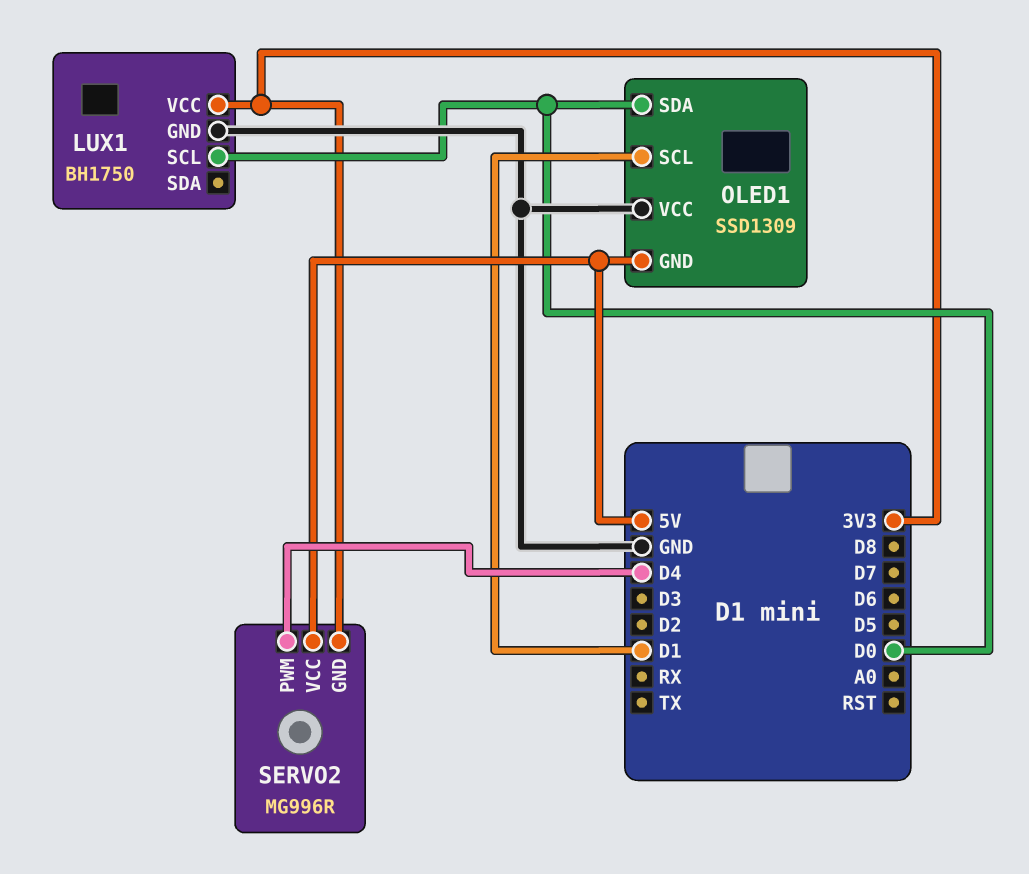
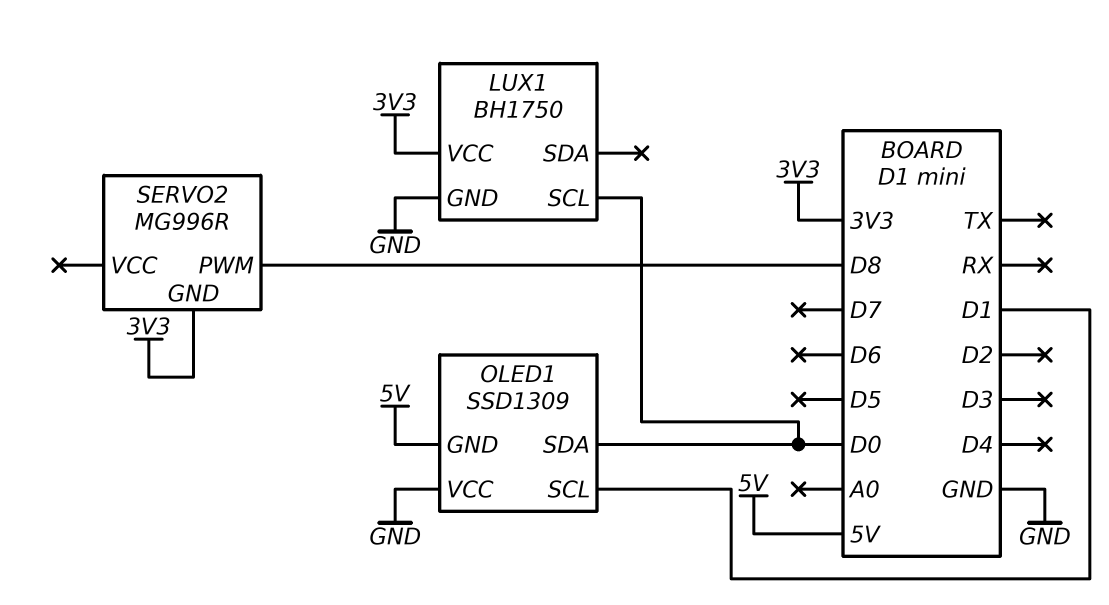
SERVO2 pin PWM: D4 -> D8
SERVO2 pin VCC: 5V -> none

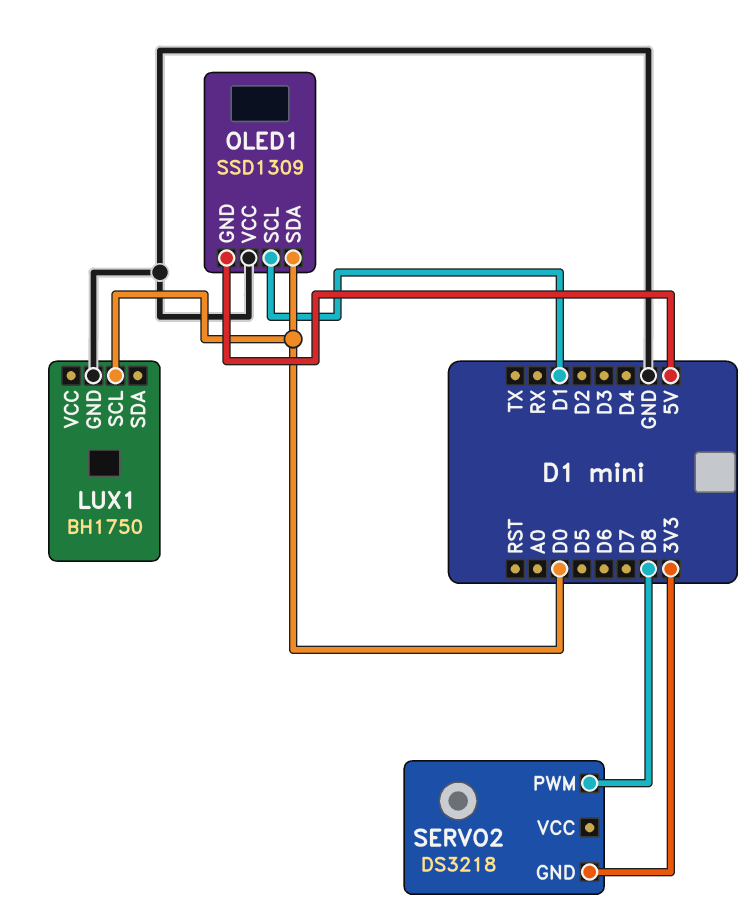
LUX1 pin VCC: 3V3 -> none
SERVO2: MG996R -> DS3218

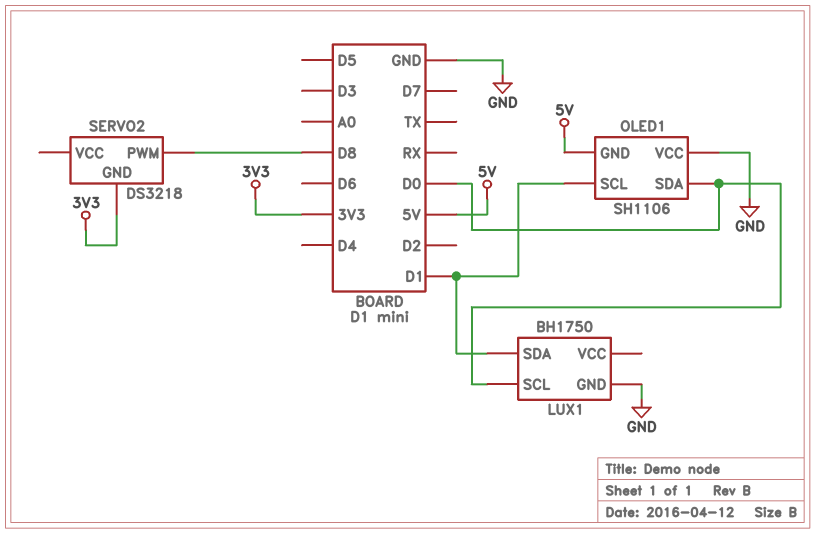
LUX1 pin SDA: none -> D1
OLED1: SSD1309 -> SH1106

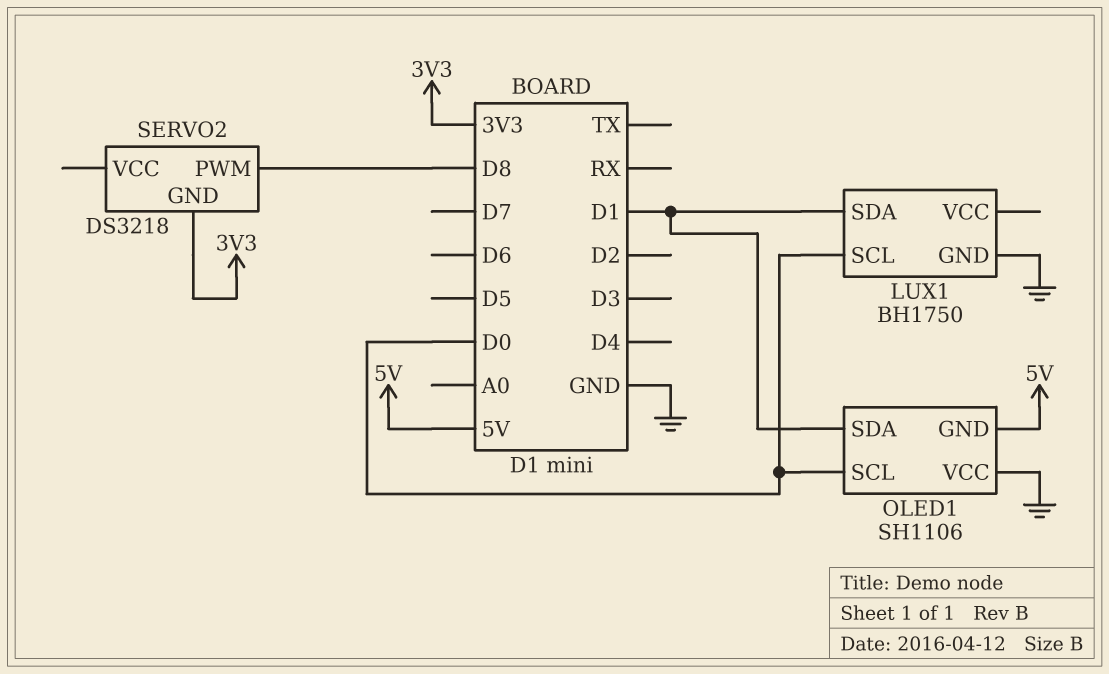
OLED1 pin SCL: D1 -> D0
OLED1 pin SDA: D0 -> D1

